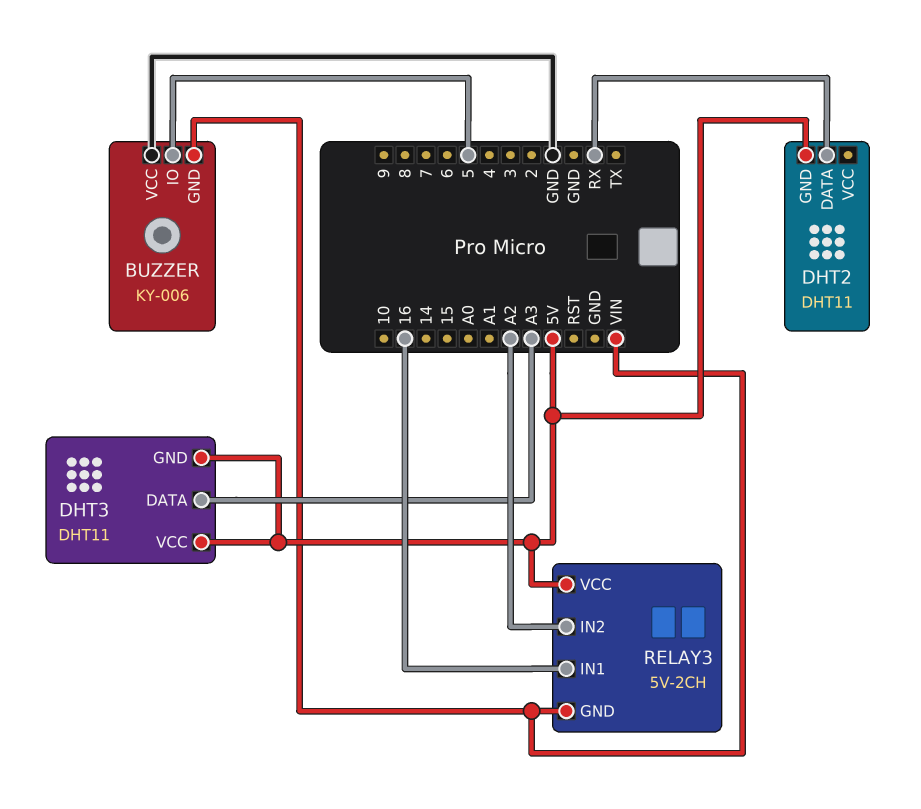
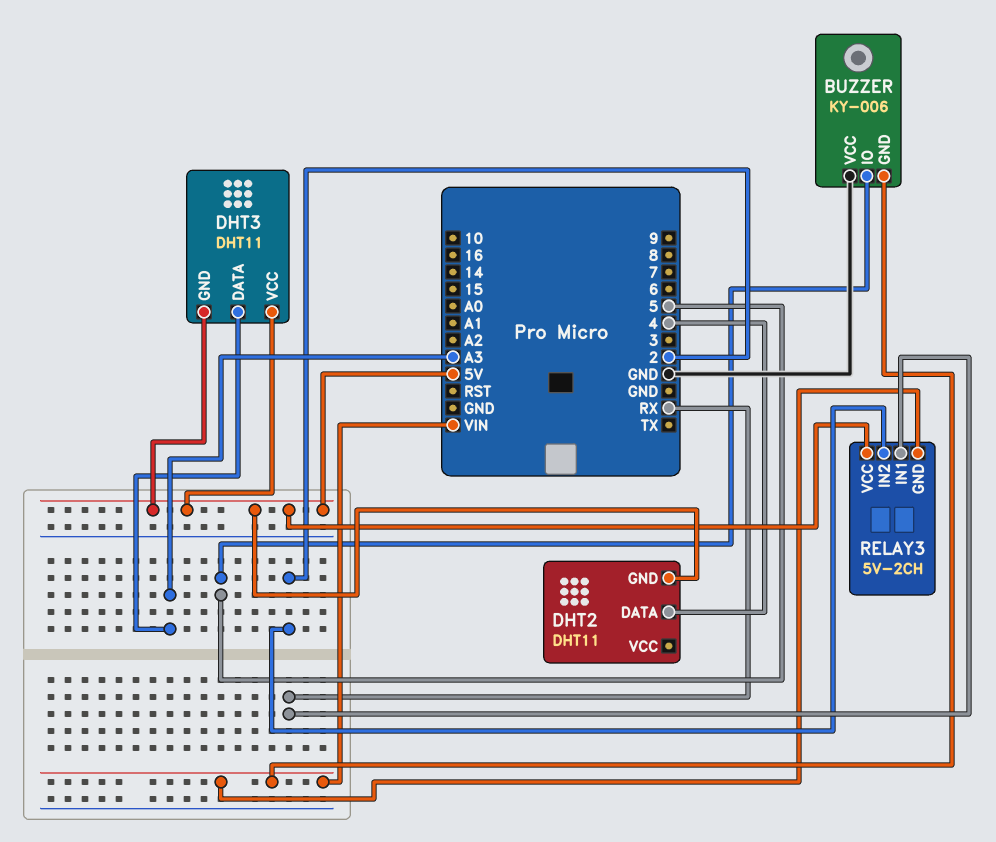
DHT2 pin DATA: RX -> 4
RELAY3 pin IN1: 16 -> RX
RELAY3 pin IN2: A2 -> 2

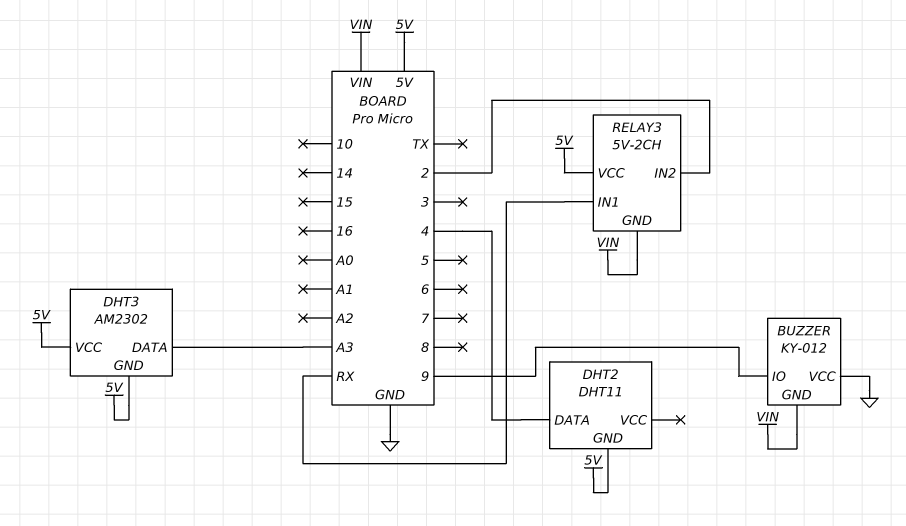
BUZZER: KY-006 -> KY-012
BUZZER pin IO: 5 -> 9
DHT3: DHT11 -> AM2302

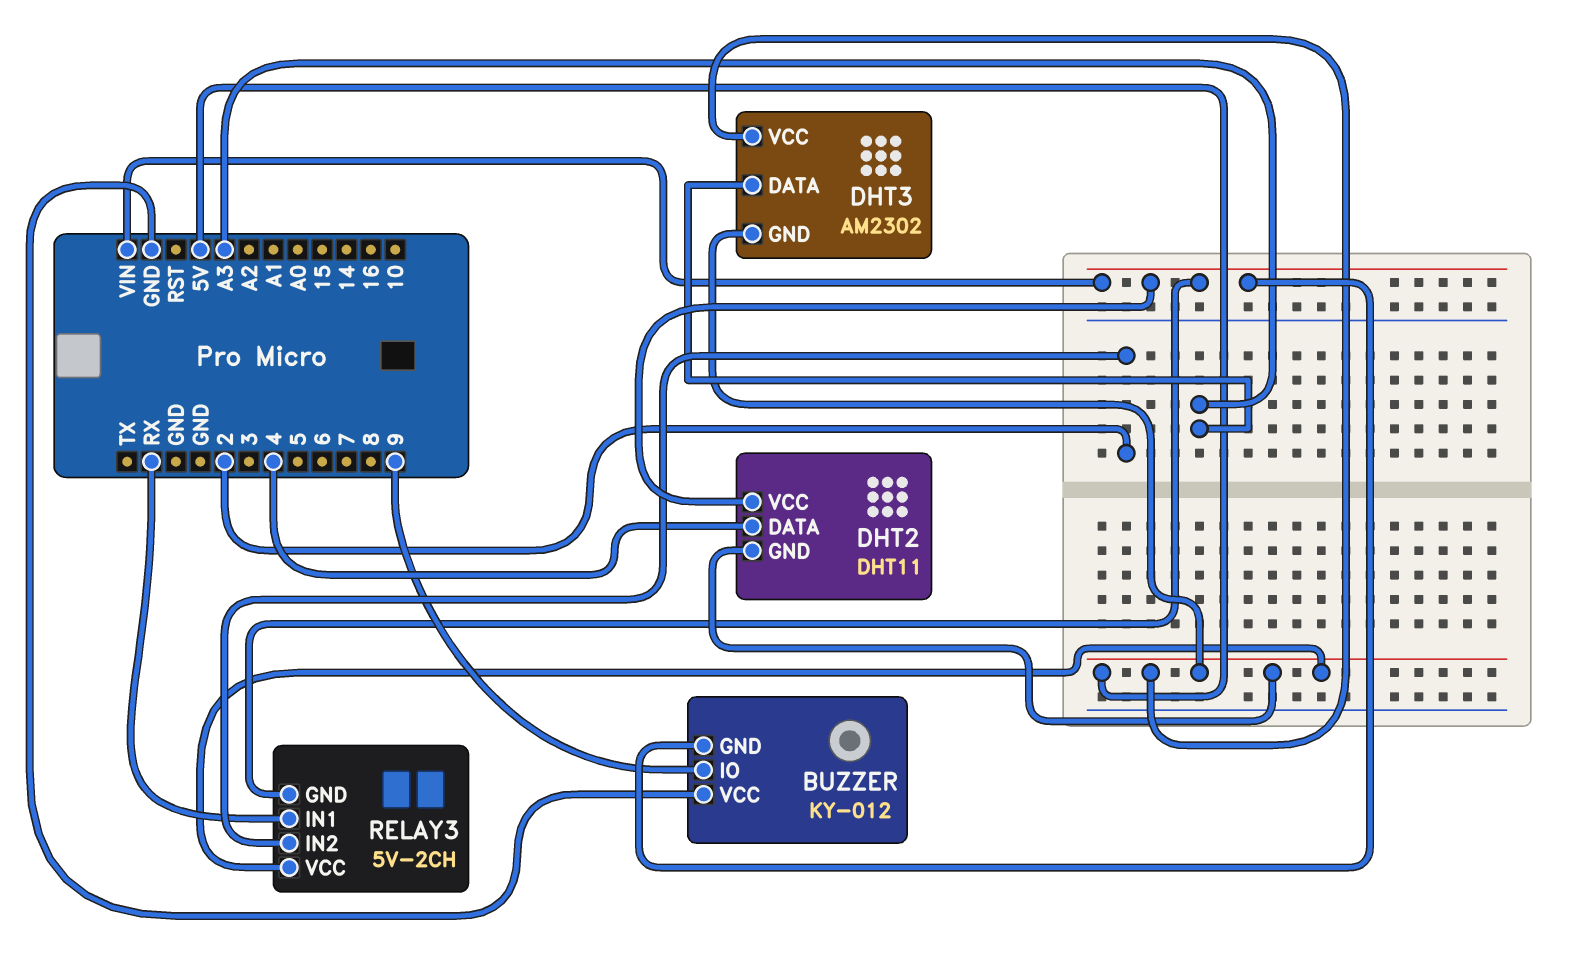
DHT2 pin VCC: none -> VIN

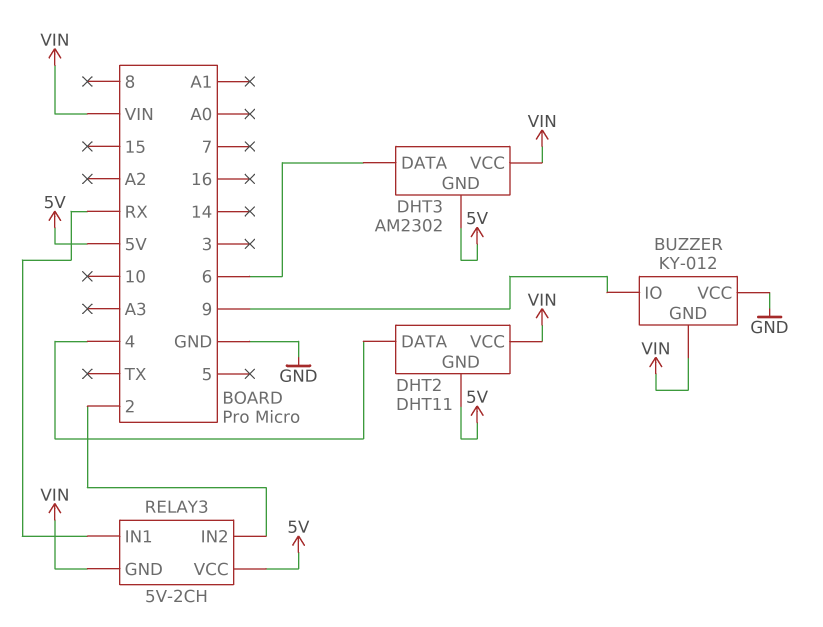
DHT3 pin DATA: A3 -> 6
DHT3 pin VCC: 5V -> VIN

